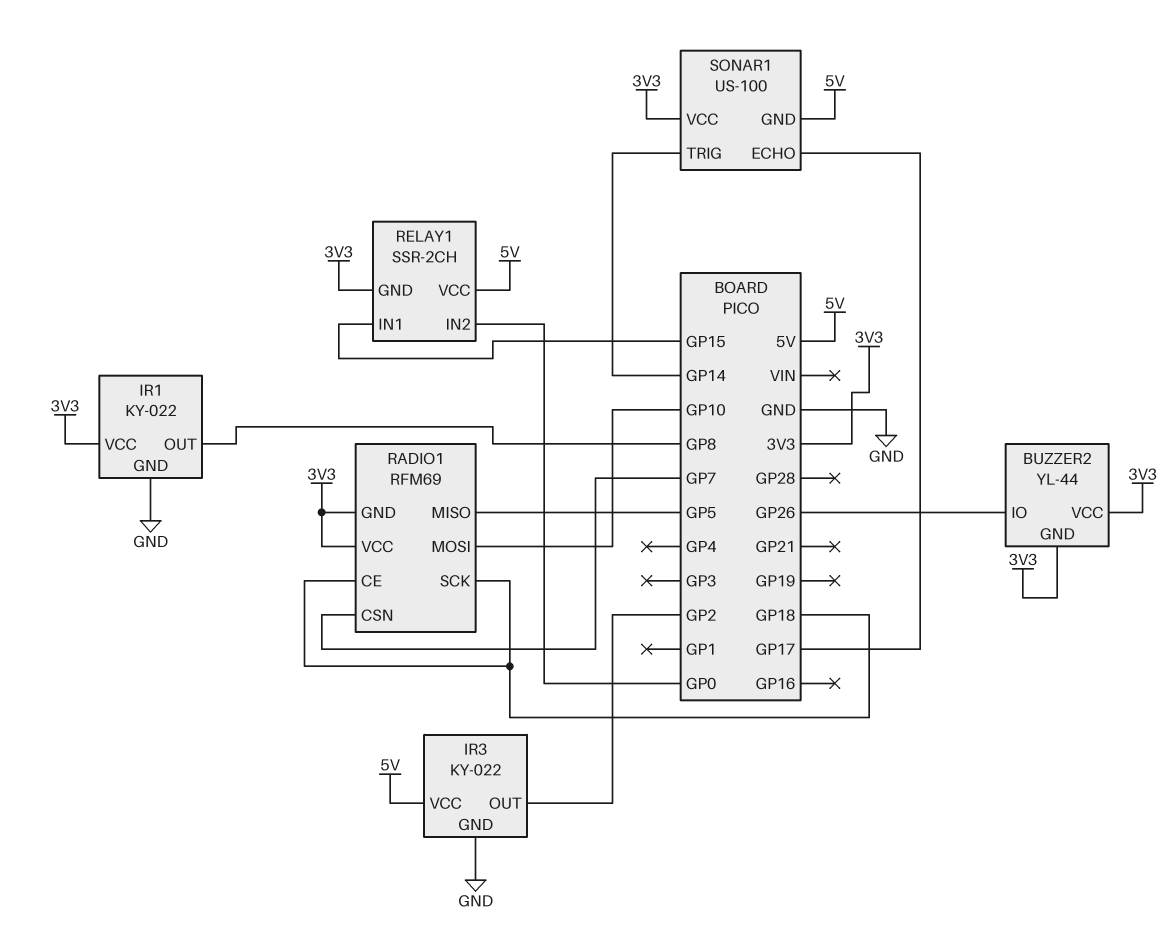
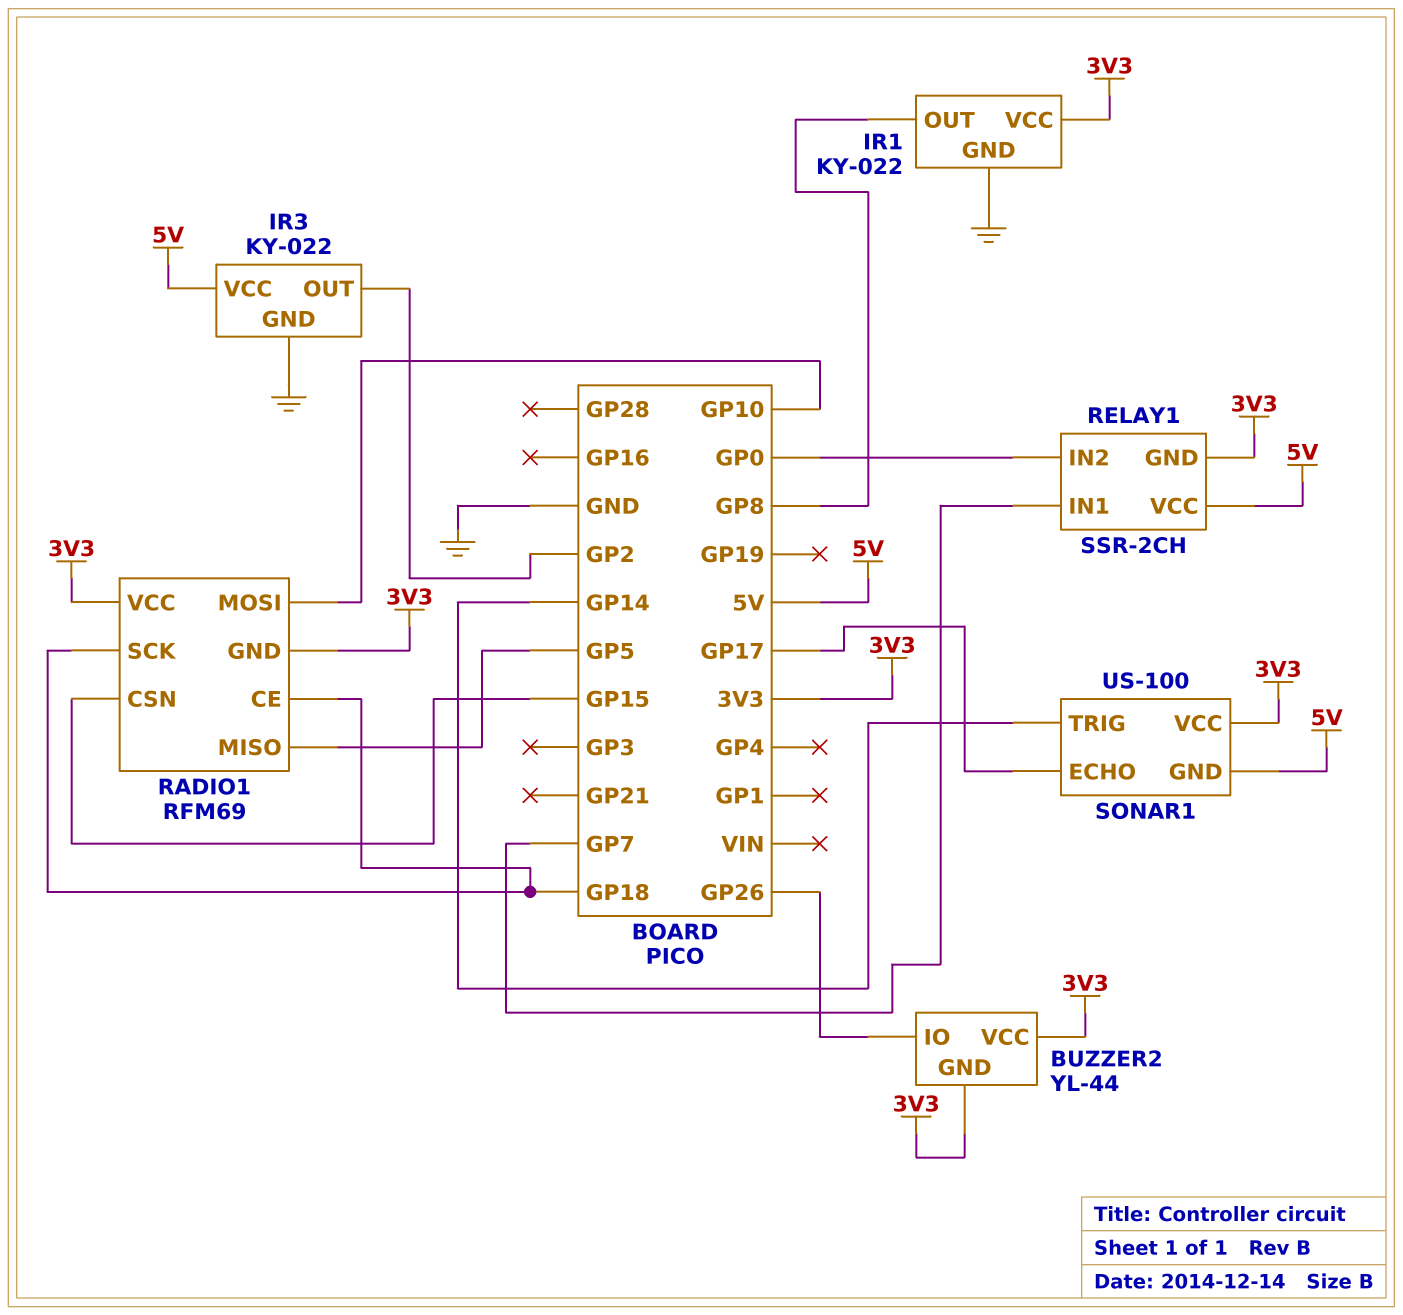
RADIO1 pin CSN: GP7 -> GP15
RELAY1 pin IN1: GP15 -> GP7

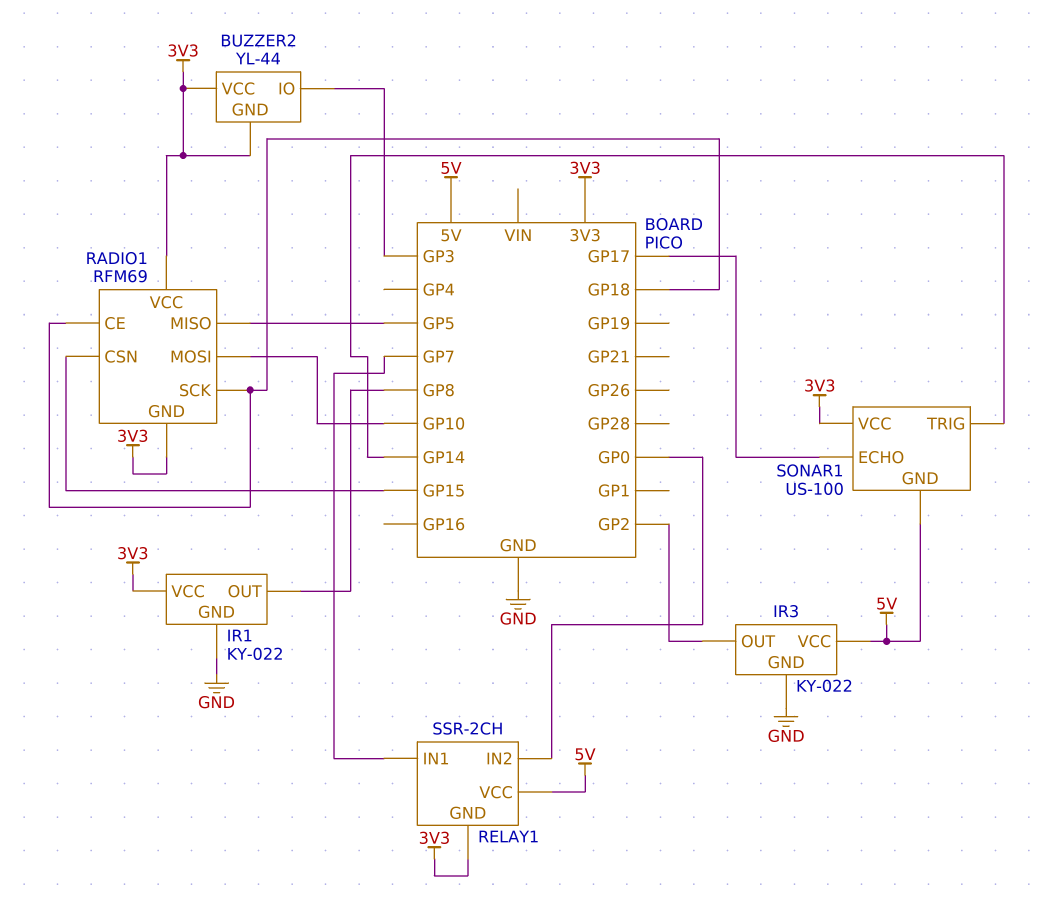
BUZZER2 pin IO: GP26 -> GP3

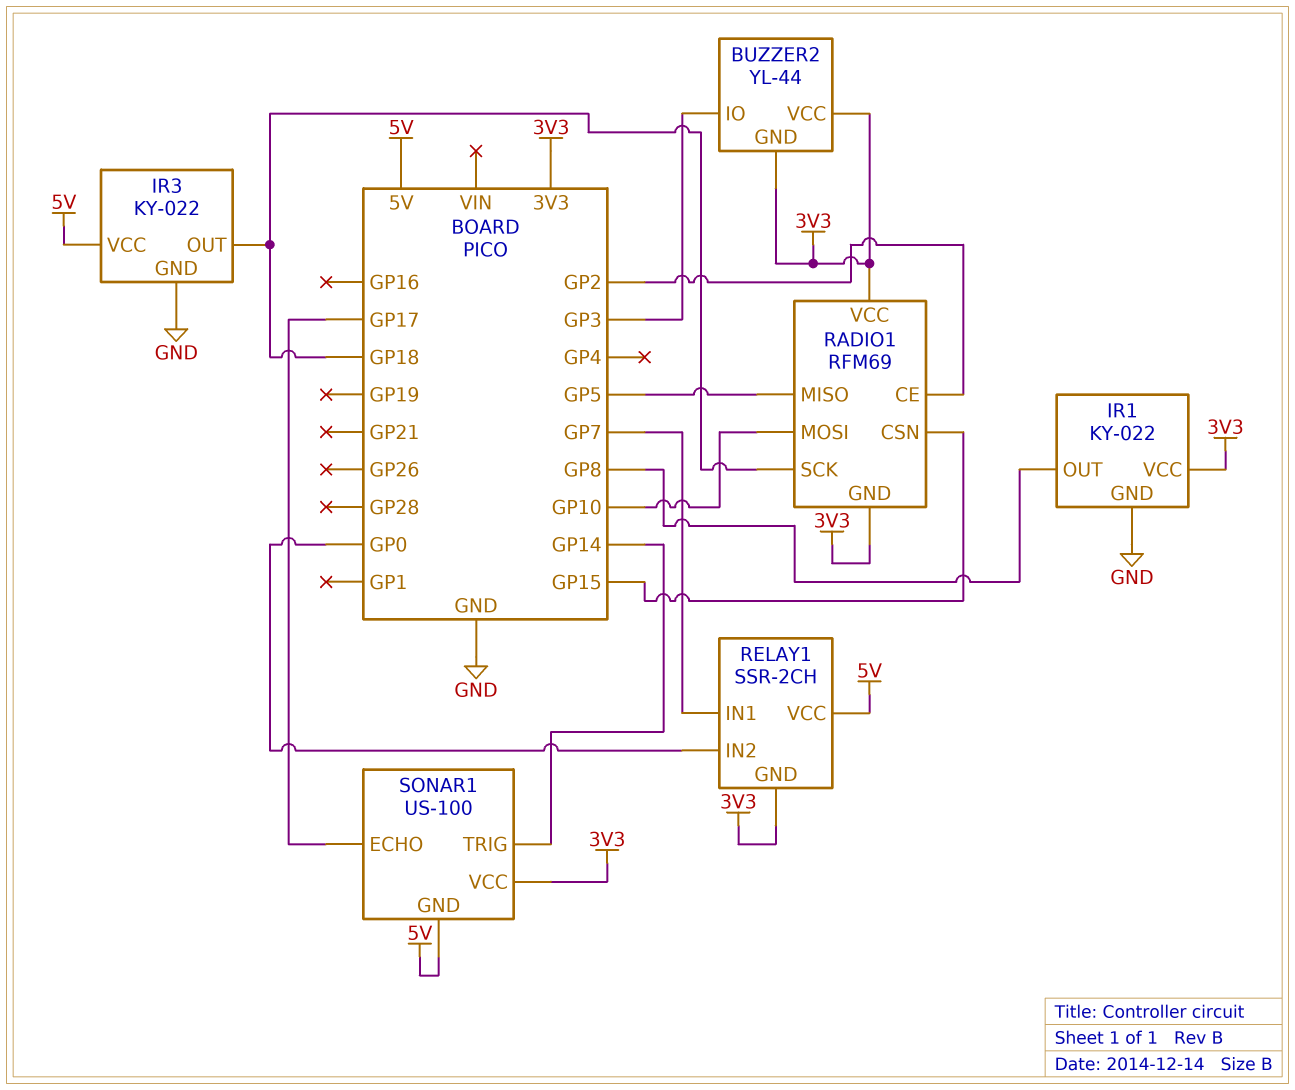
IR3 pin OUT: GP2 -> GP18
RADIO1 pin CE: GP18 -> GP2

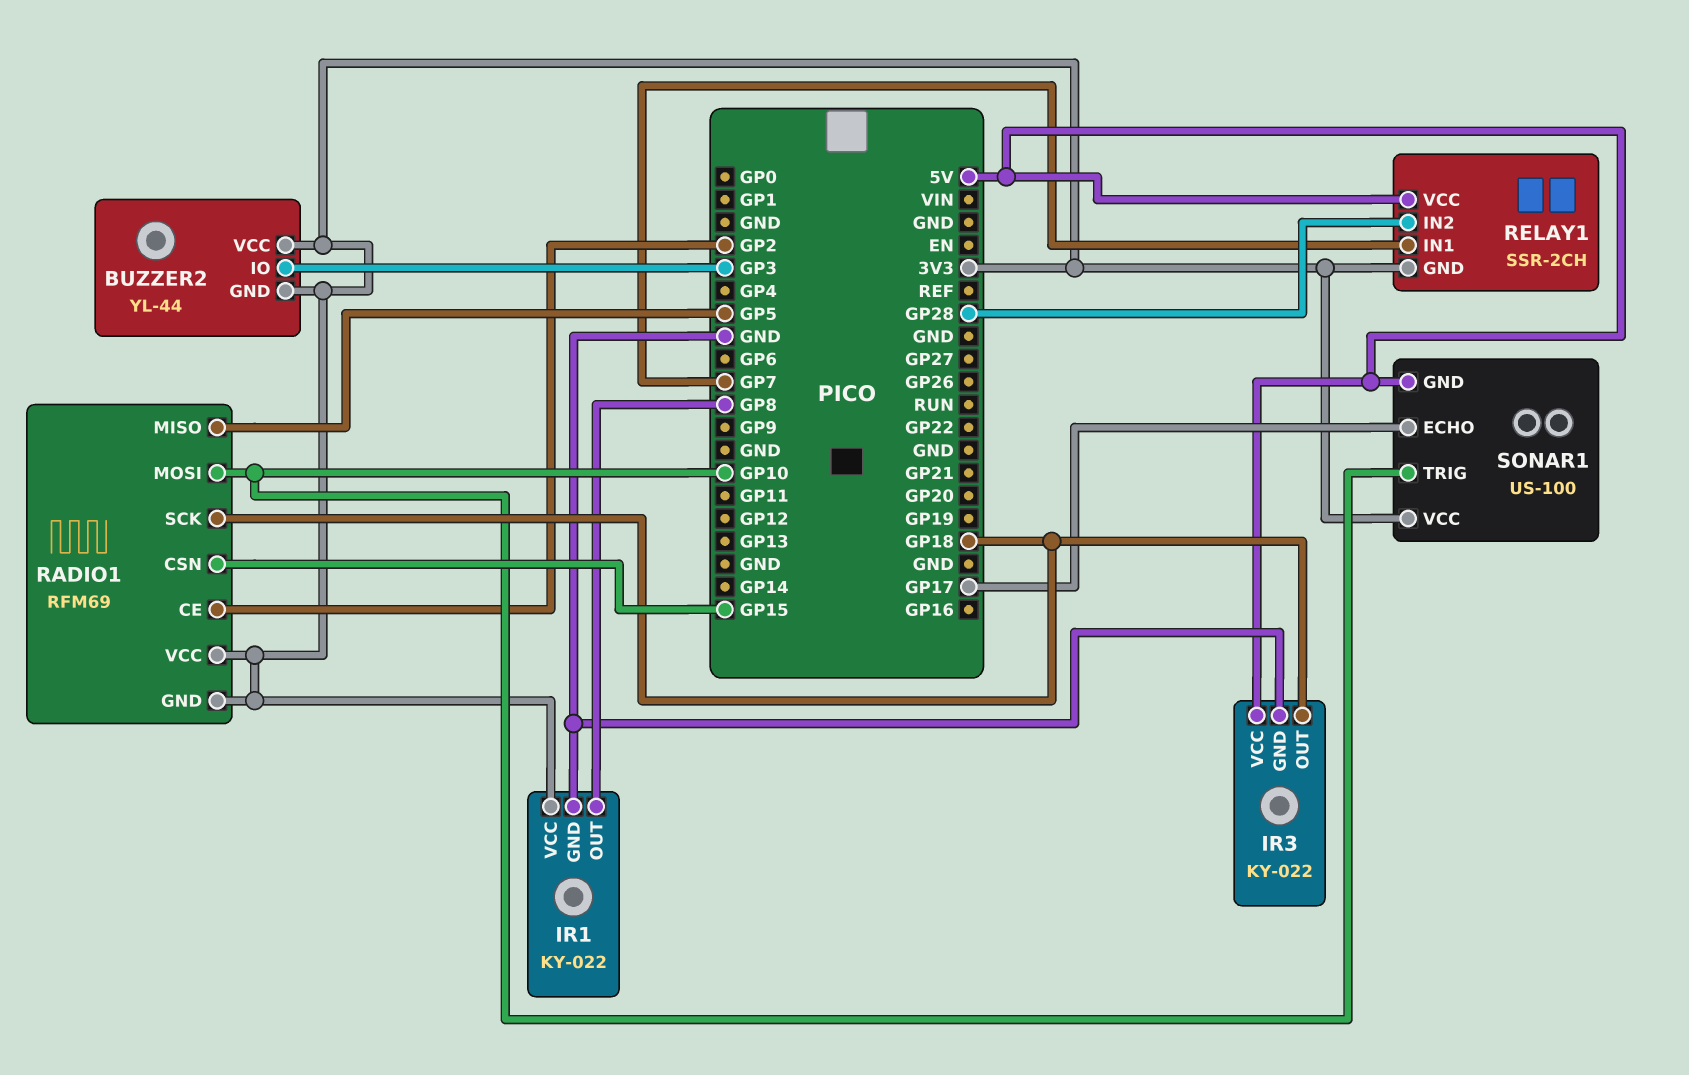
RELAY1 pin IN2: GP0 -> GP28
SONAR1 pin TRIG: GP14 -> GP10

